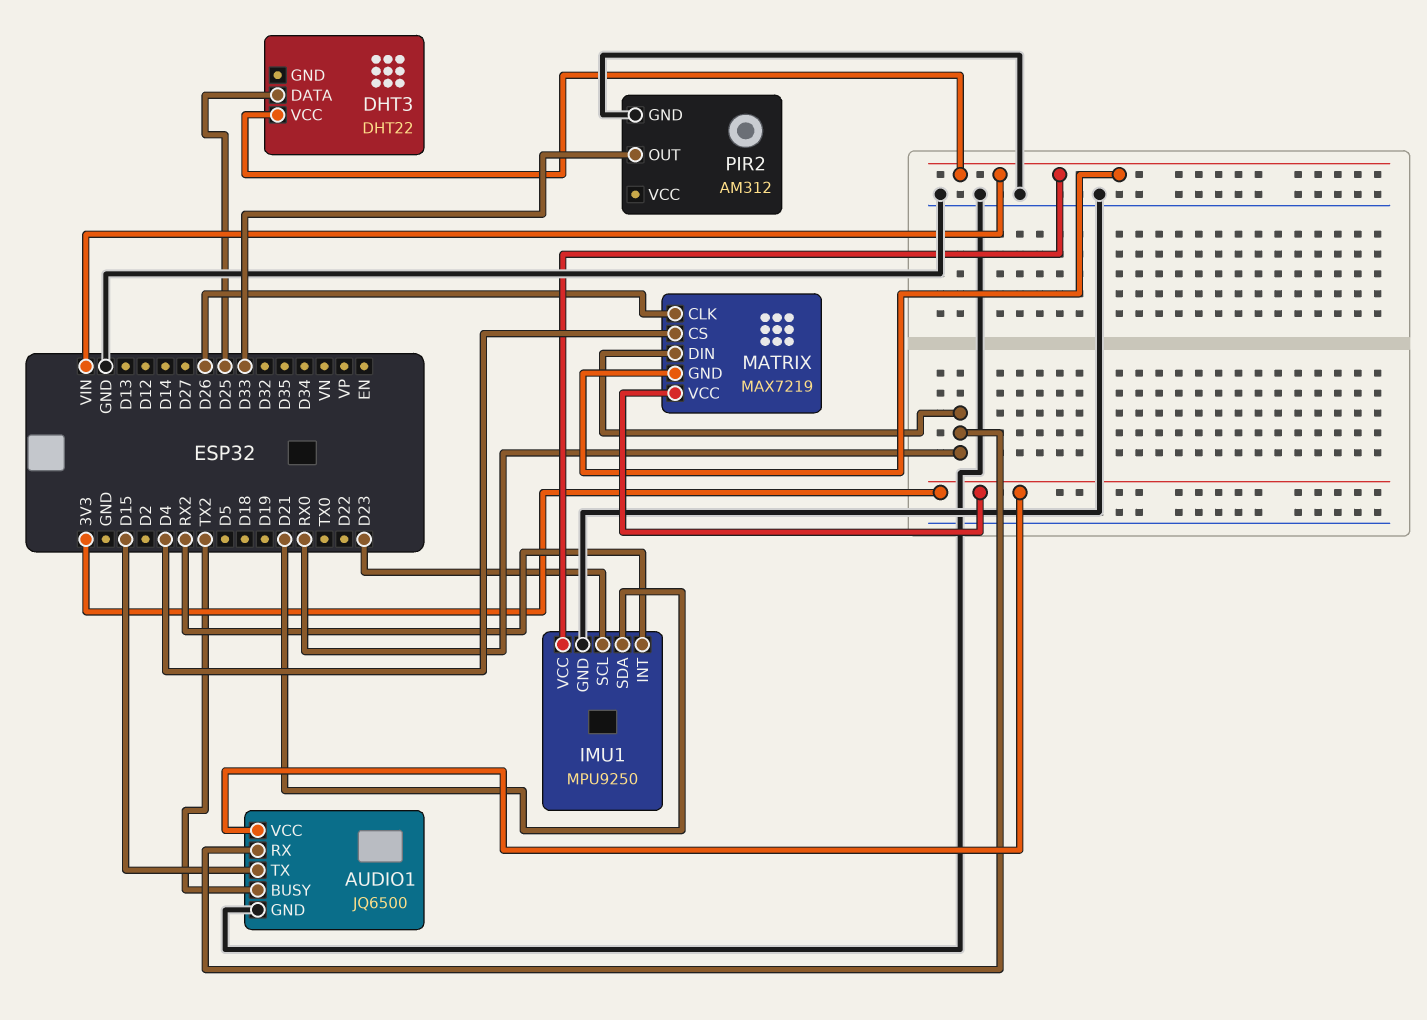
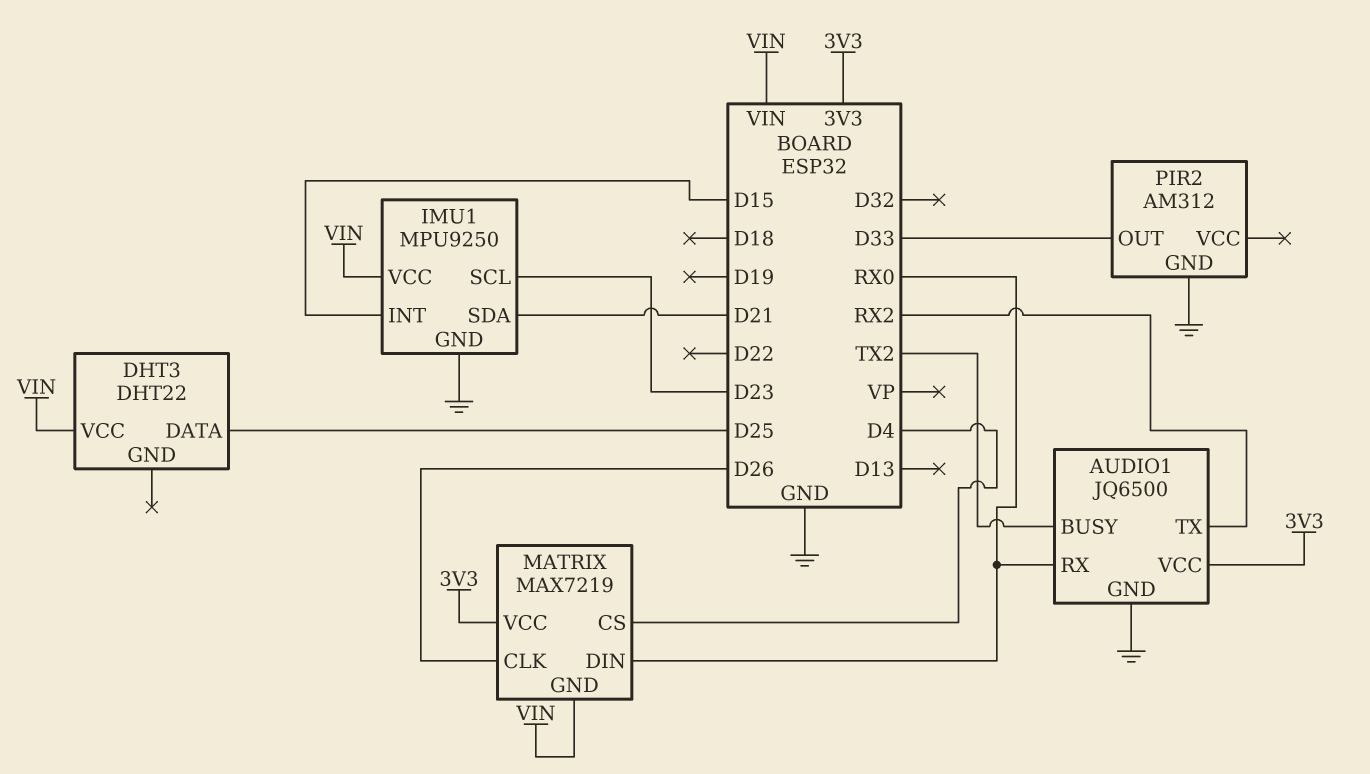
AUDIO1 pin TX: D15 -> RX2
IMU1 pin INT: RX2 -> D15

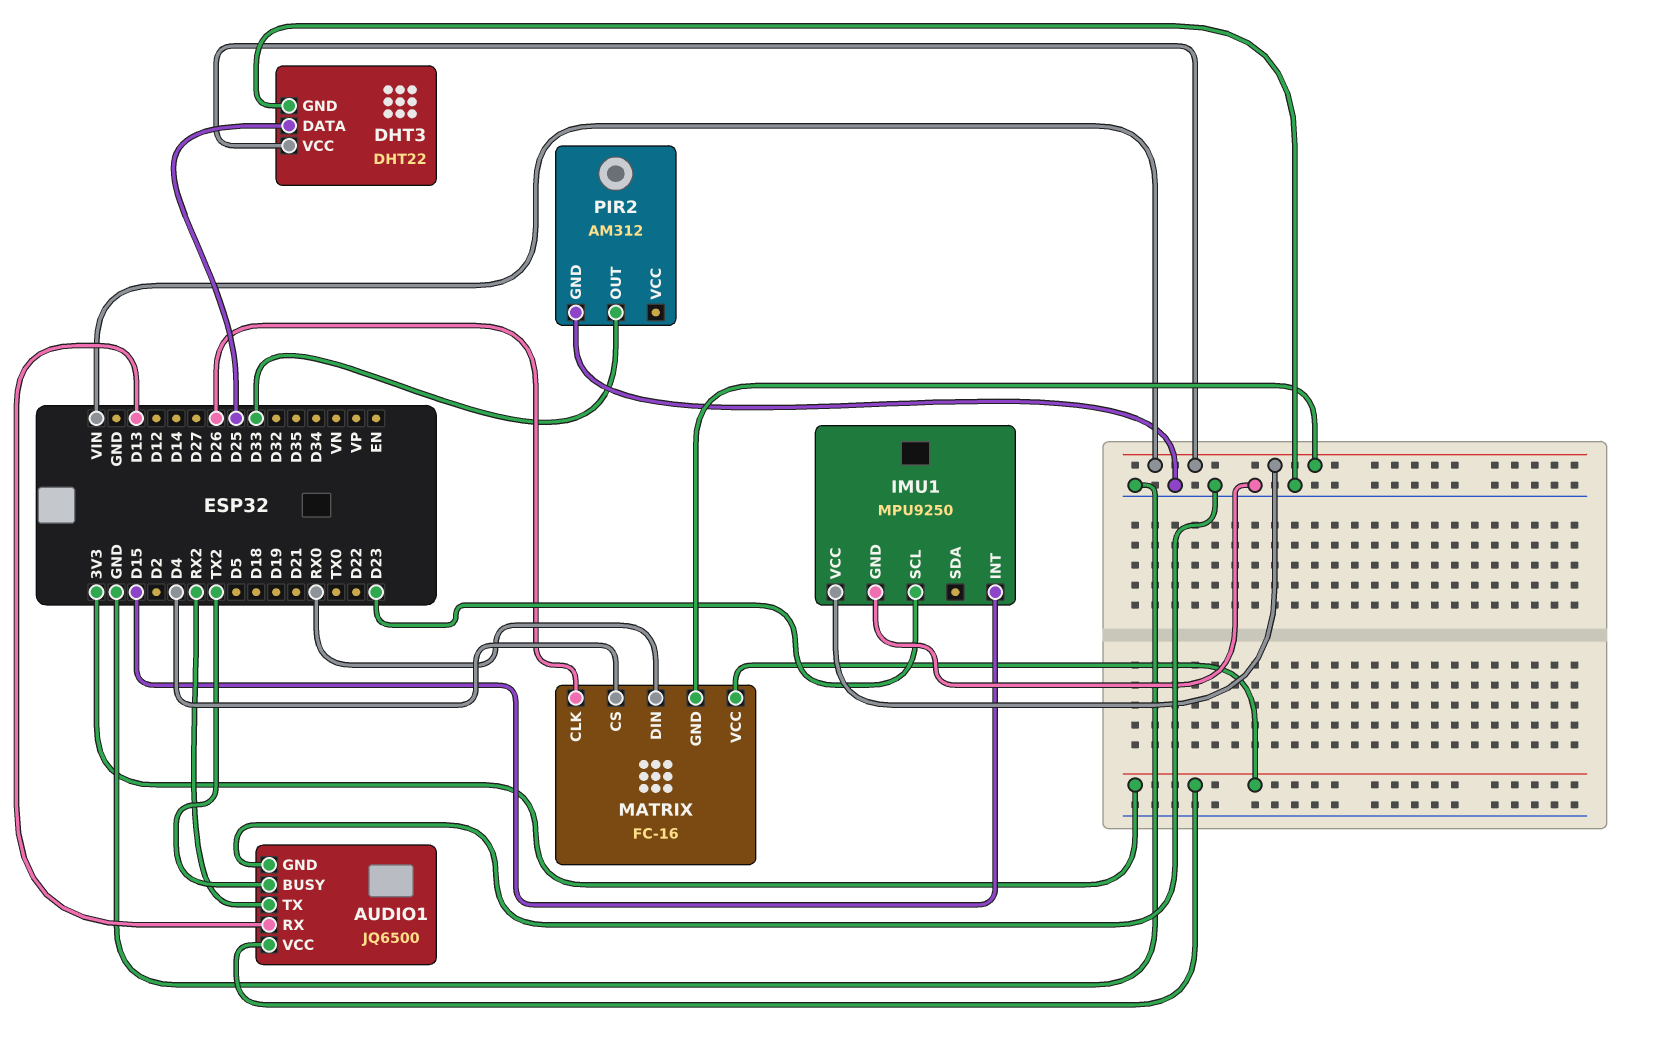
AUDIO1 pin RX: RX0 -> D13
DHT3 pin GND: none -> GND
IMU1 pin SDA: D21 -> none
MATRIX: MAX7219 -> FC-16

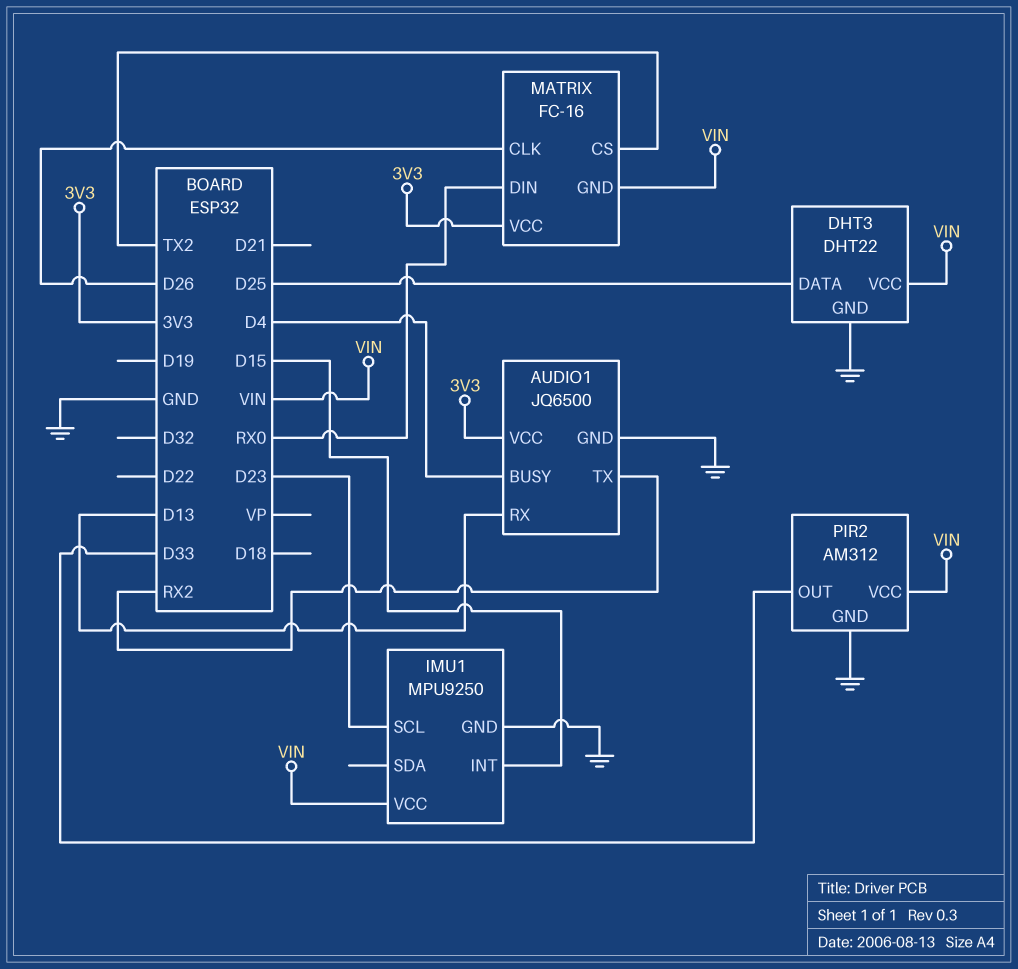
AUDIO1 pin BUSY: TX2 -> D4
MATRIX pin CS: D4 -> TX2
PIR2 pin VCC: none -> VIN

